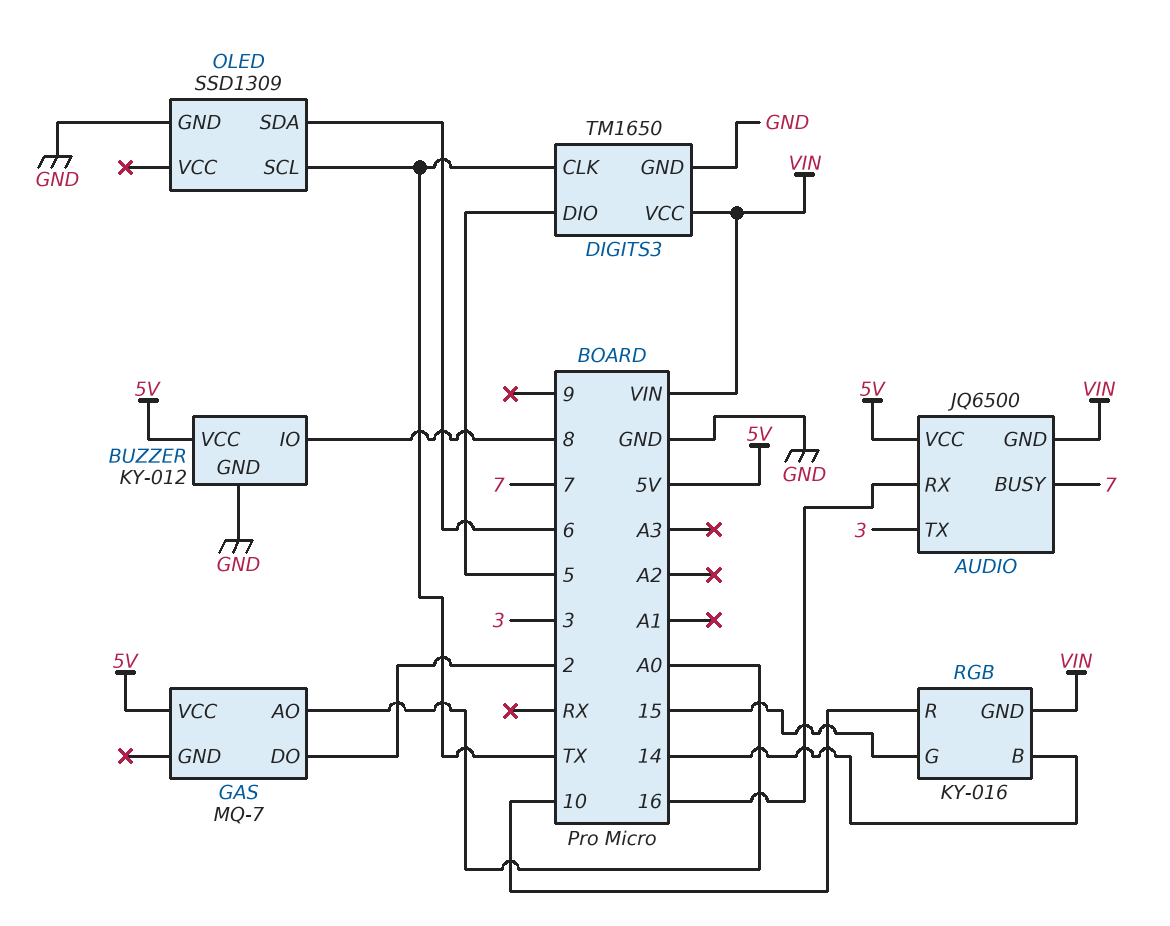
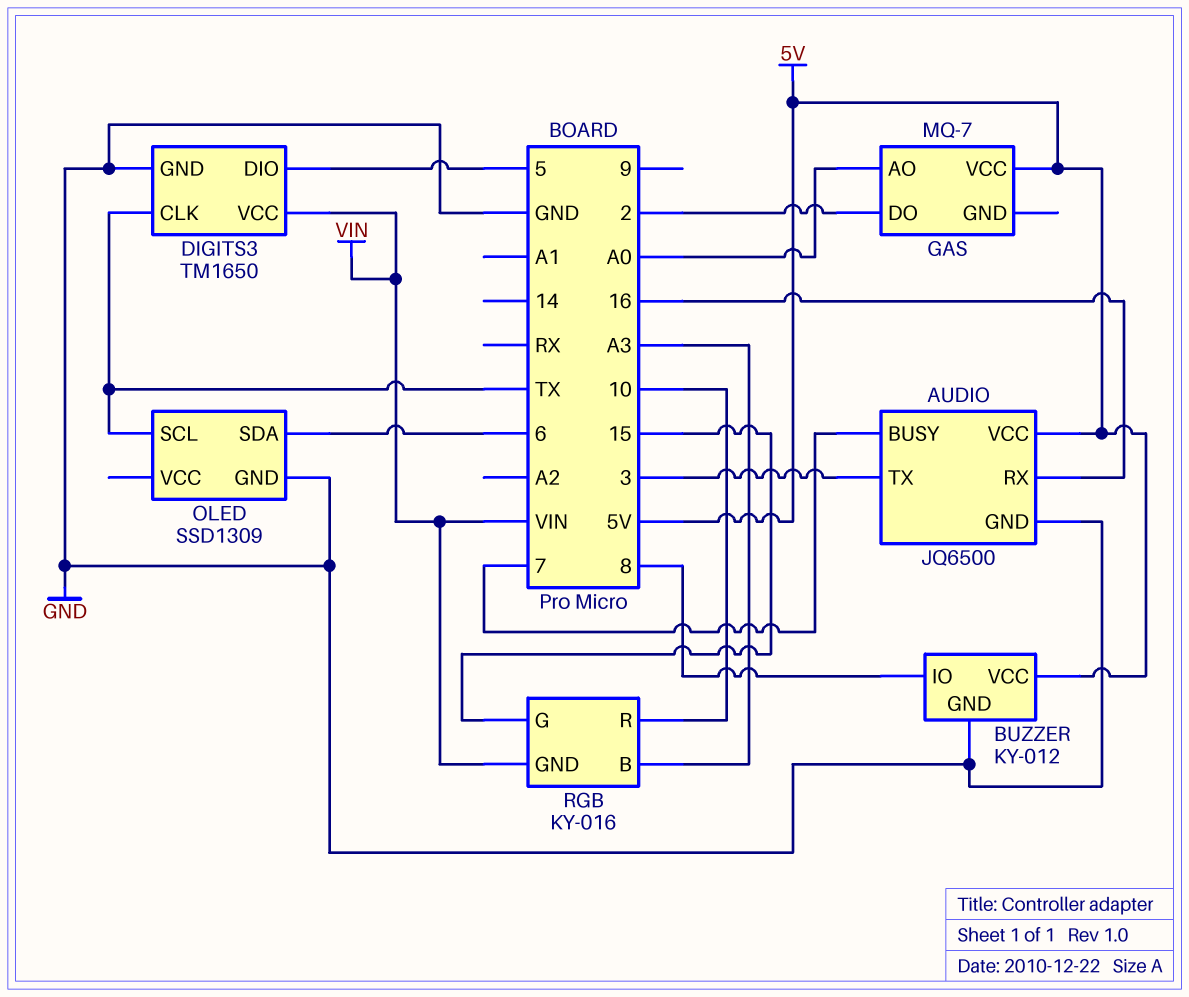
AUDIO pin GND: VIN -> GND
RGB pin B: 14 -> A3

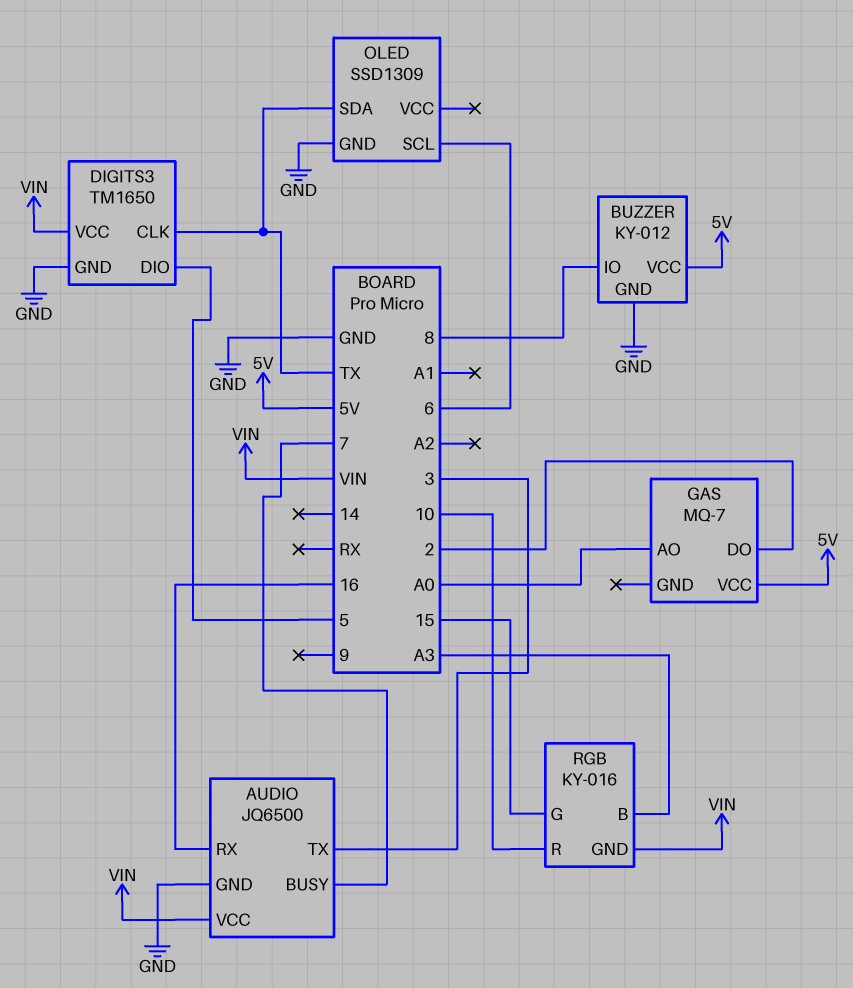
AUDIO pin VCC: 5V -> VIN
OLED pin SCL: TX -> 6
OLED pin SDA: 6 -> TX

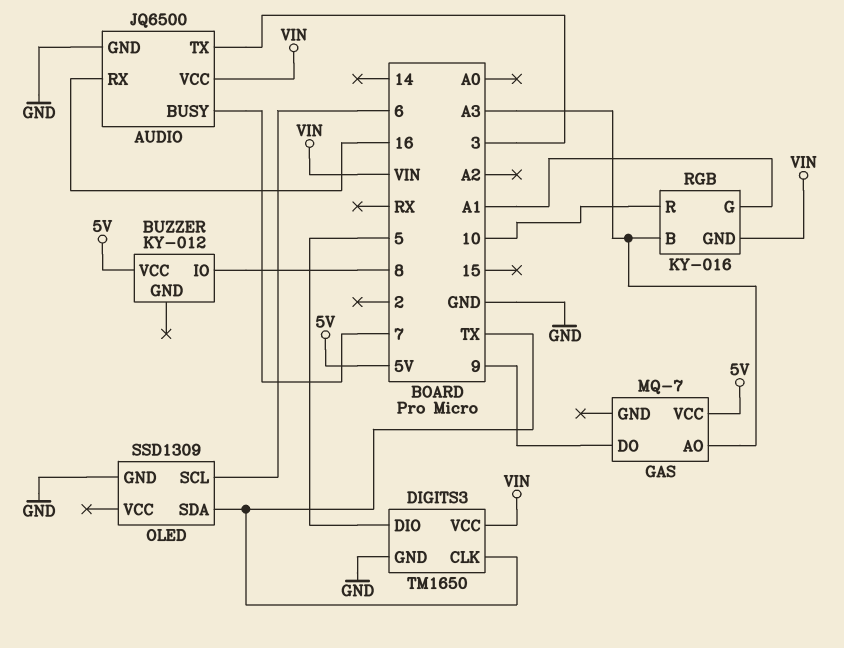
BUZZER pin GND: GND -> none
GAS pin AO: A0 -> A3
GAS pin DO: 2 -> 9
RGB pin G: 15 -> A1

